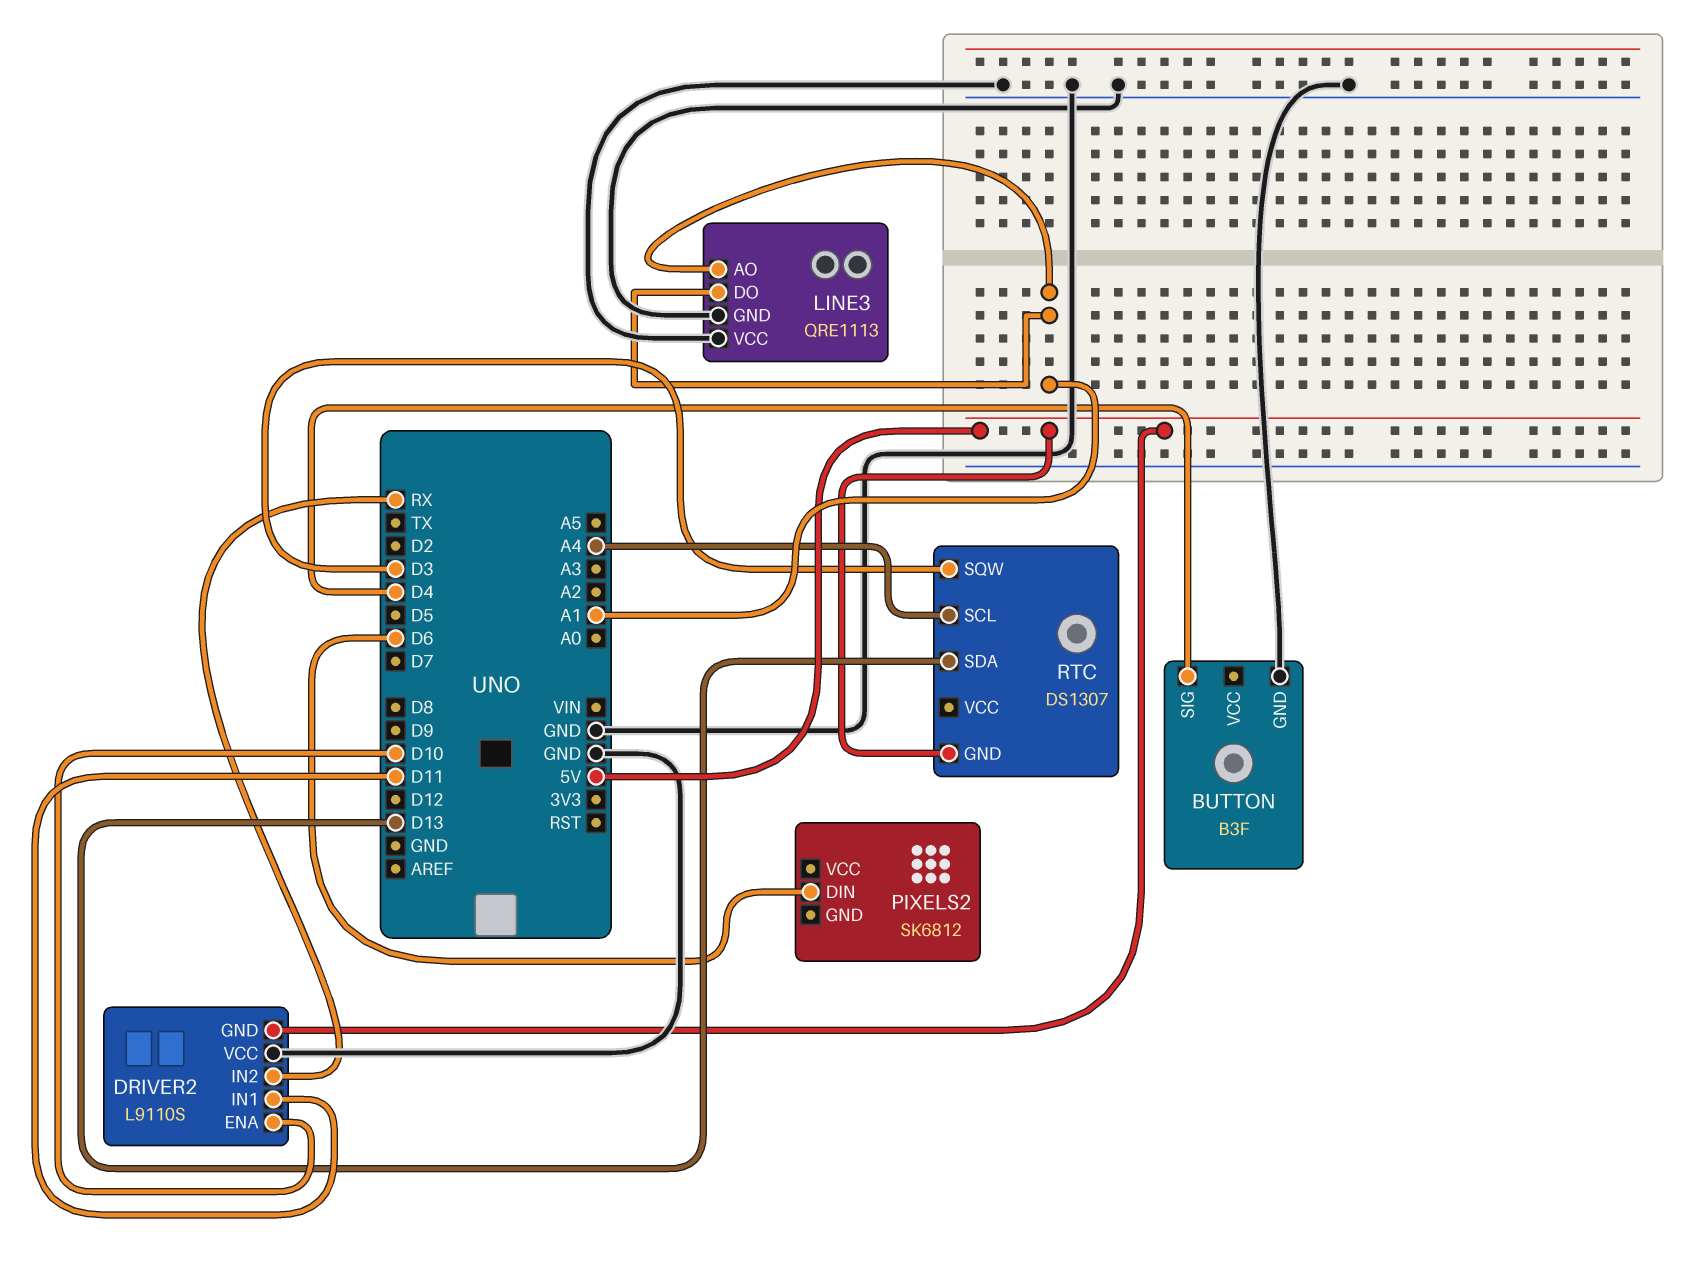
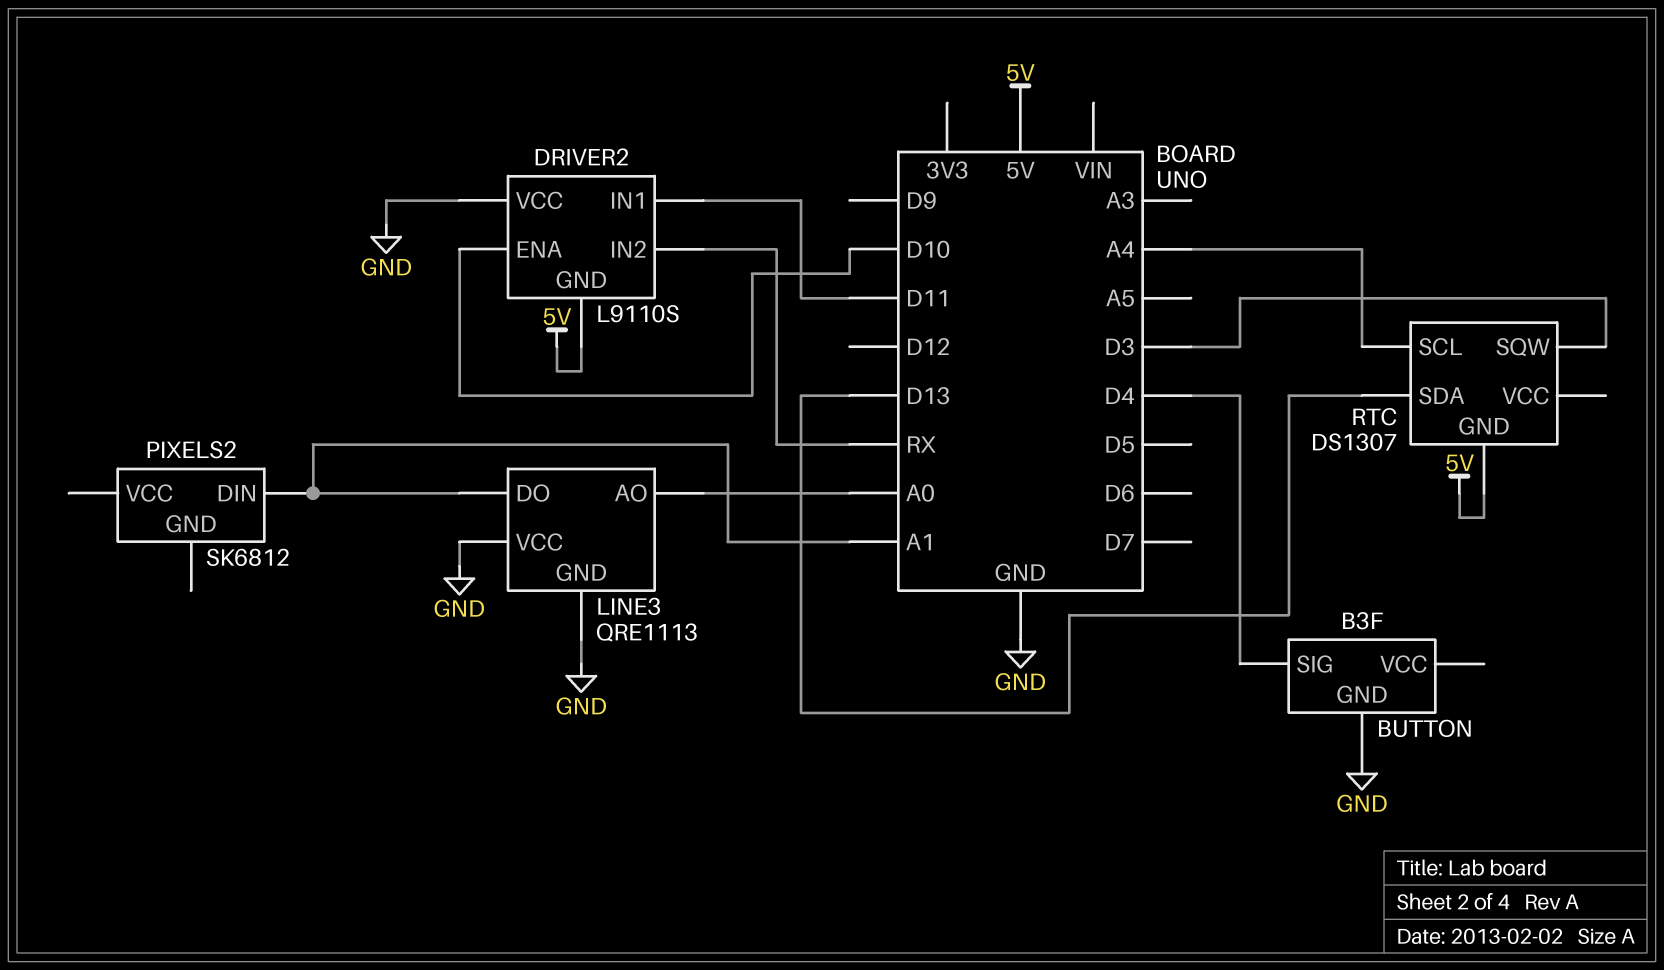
LINE3 pin AO: A1 -> A0
PIXELS2 pin DIN: D6 -> A1

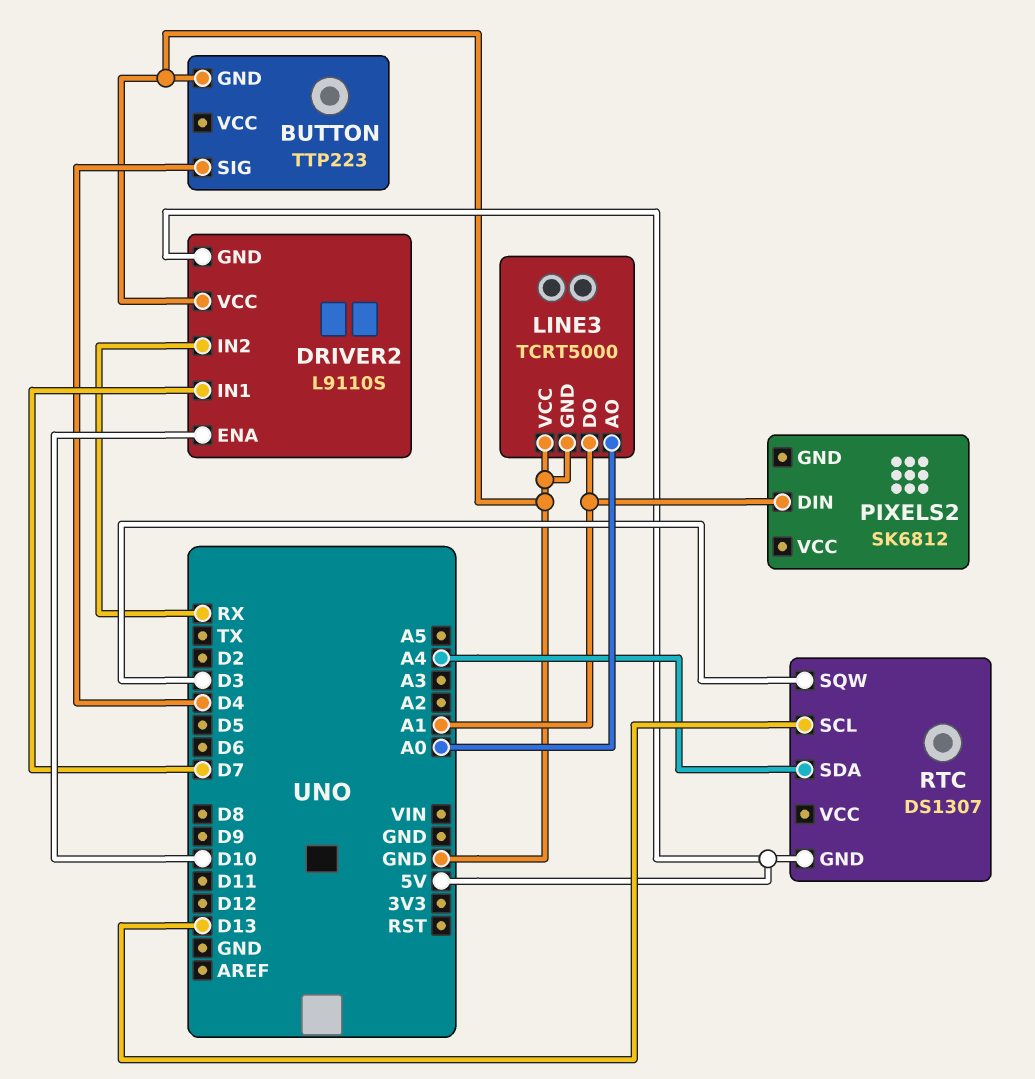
BUTTON: B3F -> TTP223
DRIVER2 pin IN1: D11 -> D7
LINE3: QRE1113 -> TCRT5000
RTC pin SCL: A4 -> D13
RTC pin SDA: D13 -> A4

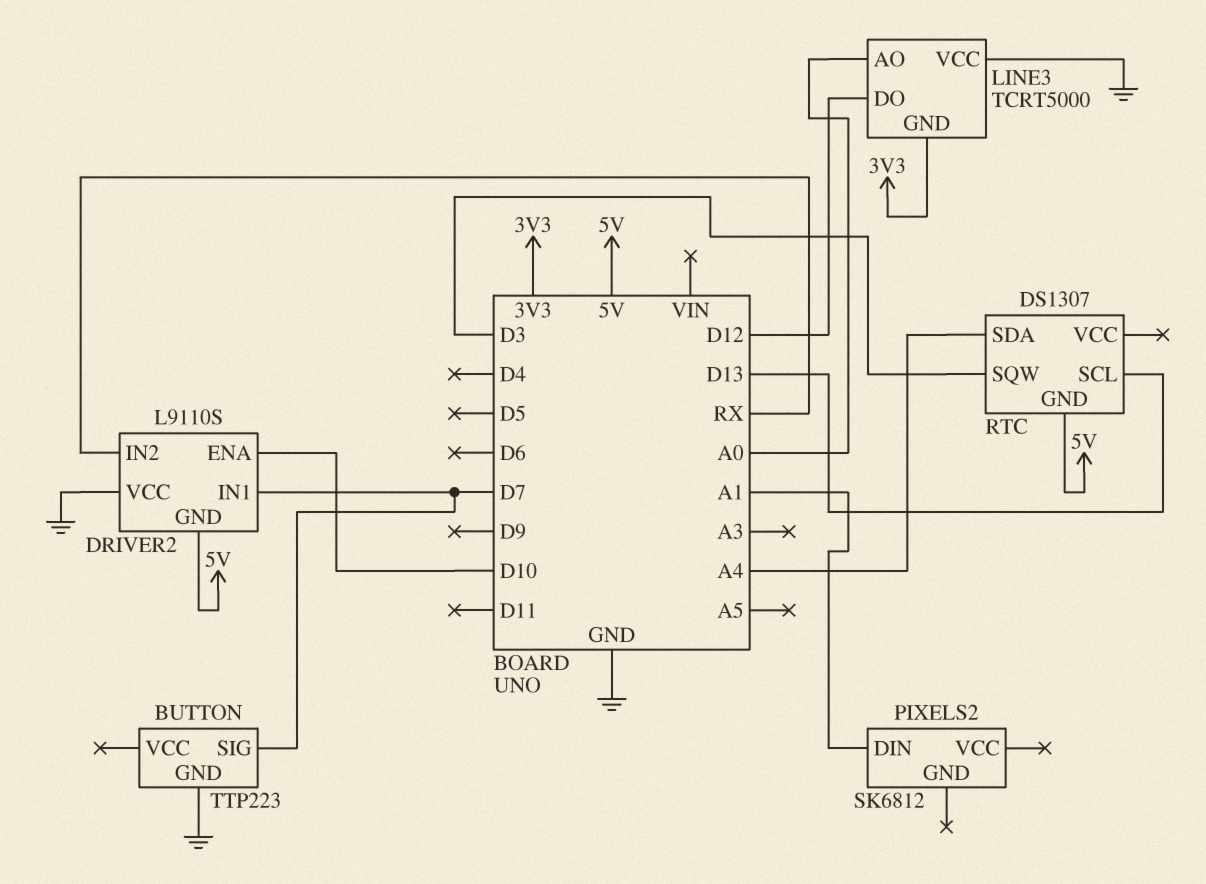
BUTTON pin SIG: D4 -> D7
LINE3 pin DO: A1 -> D12
LINE3 pin GND: GND -> 3V3

